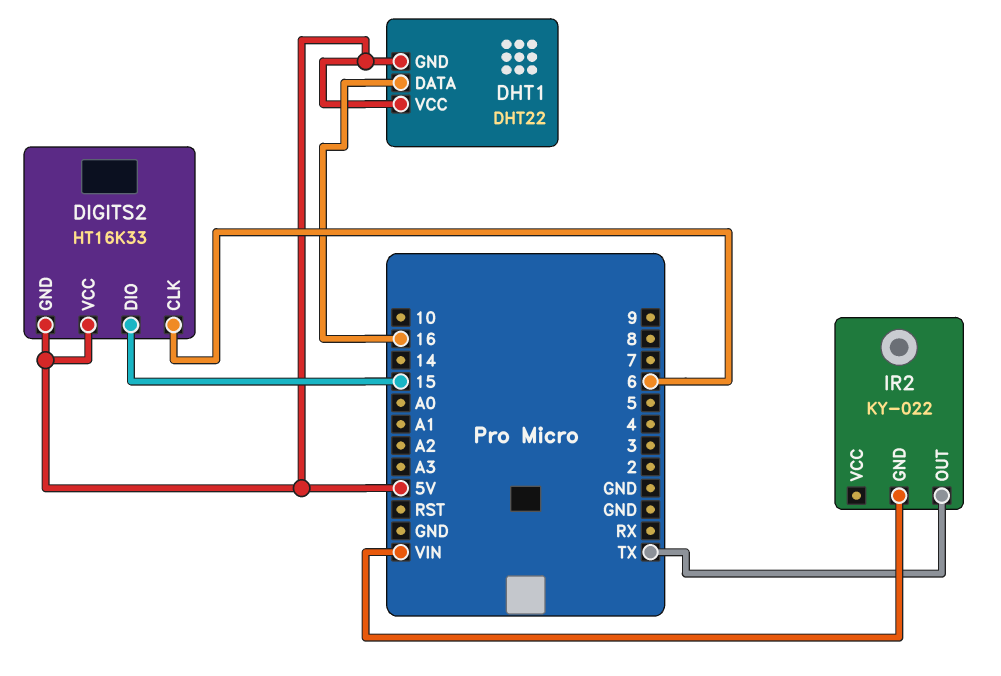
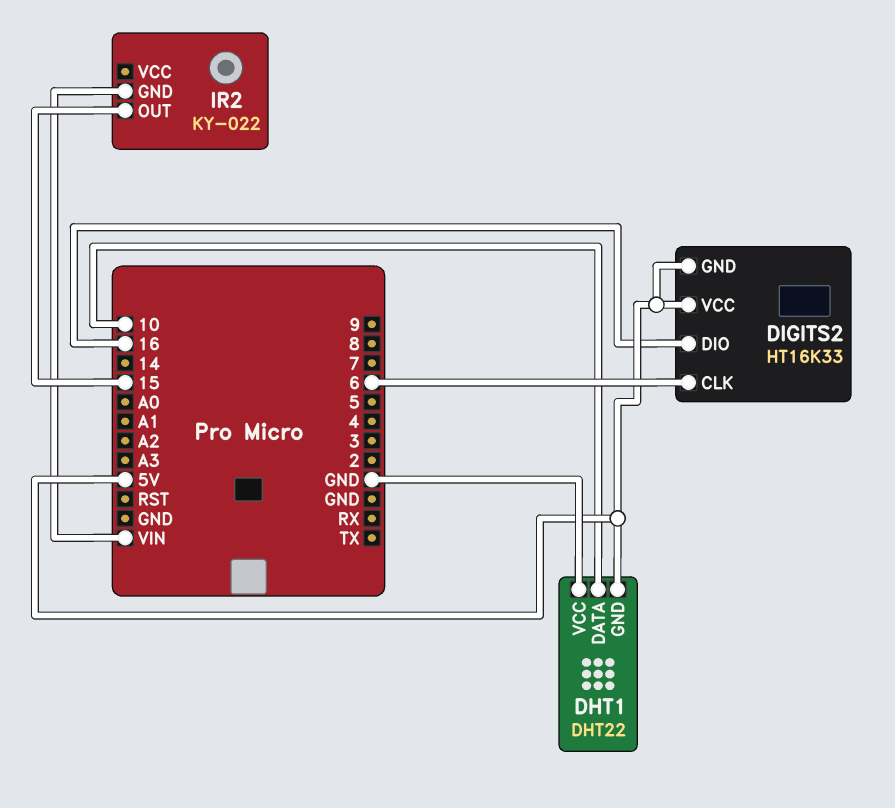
DHT1 pin DATA: 16 -> 10
DHT1 pin VCC: 5V -> GND
DIGITS2 pin DIO: 15 -> 16
IR2 pin OUT: TX -> 15

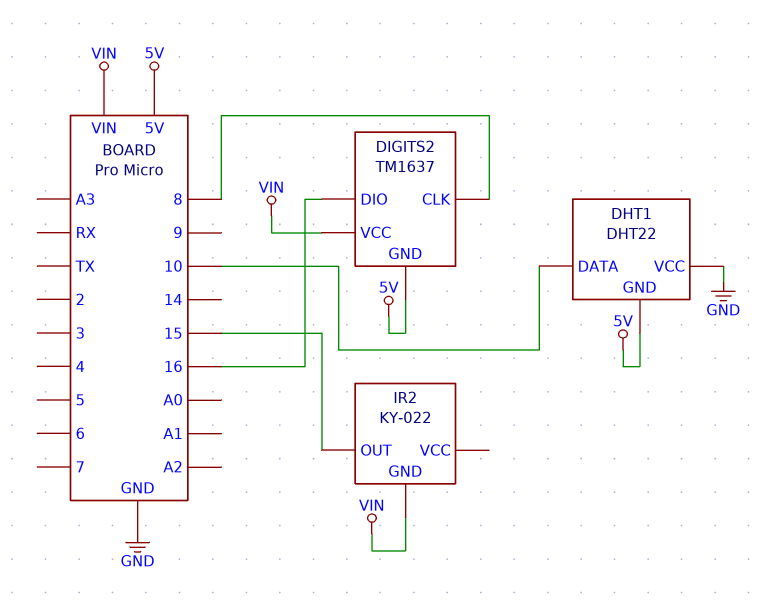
DIGITS2: HT16K33 -> TM1637
DIGITS2 pin CLK: 6 -> 8
DIGITS2 pin VCC: 5V -> VIN

